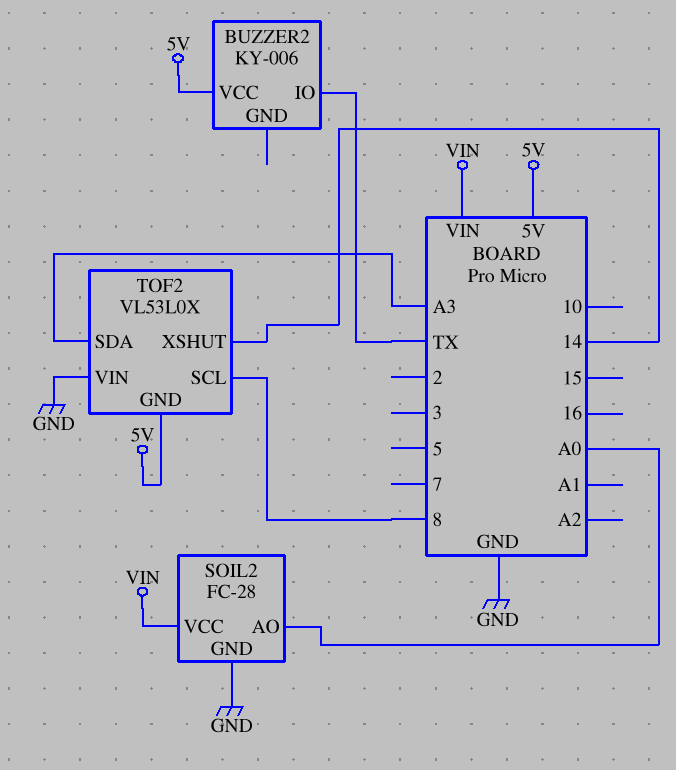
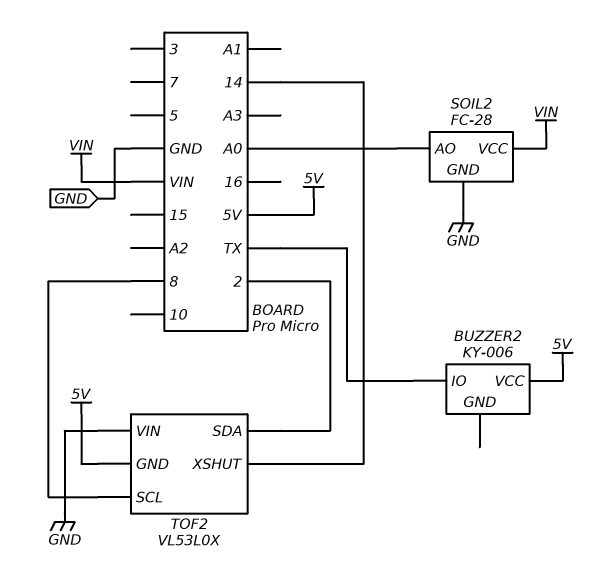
TOF2 pin SDA: A3 -> 2

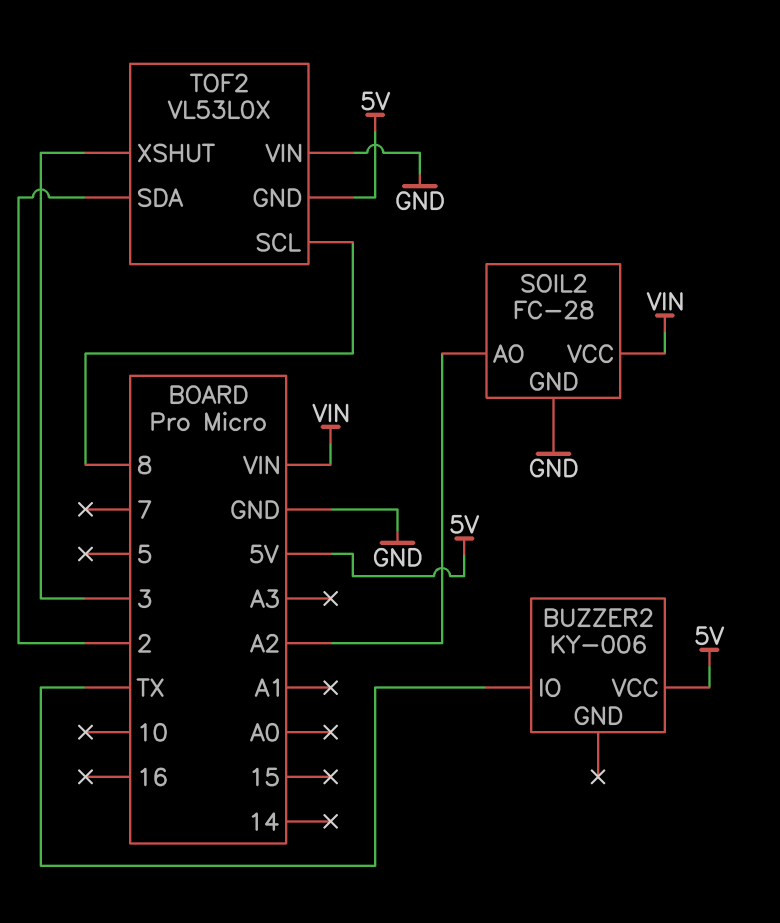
SOIL2 pin AO: A0 -> A2
TOF2 pin XSHUT: 14 -> 3

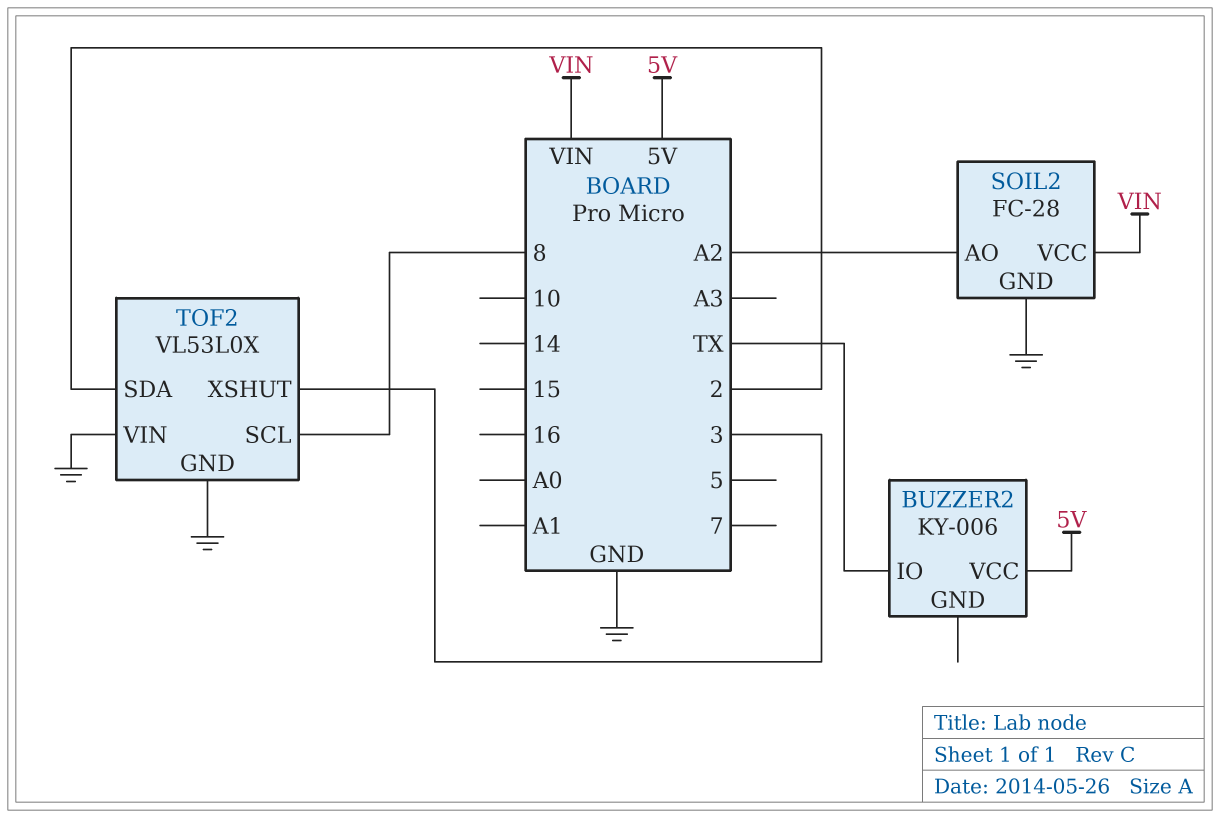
TOF2 pin GND: 5V -> GND

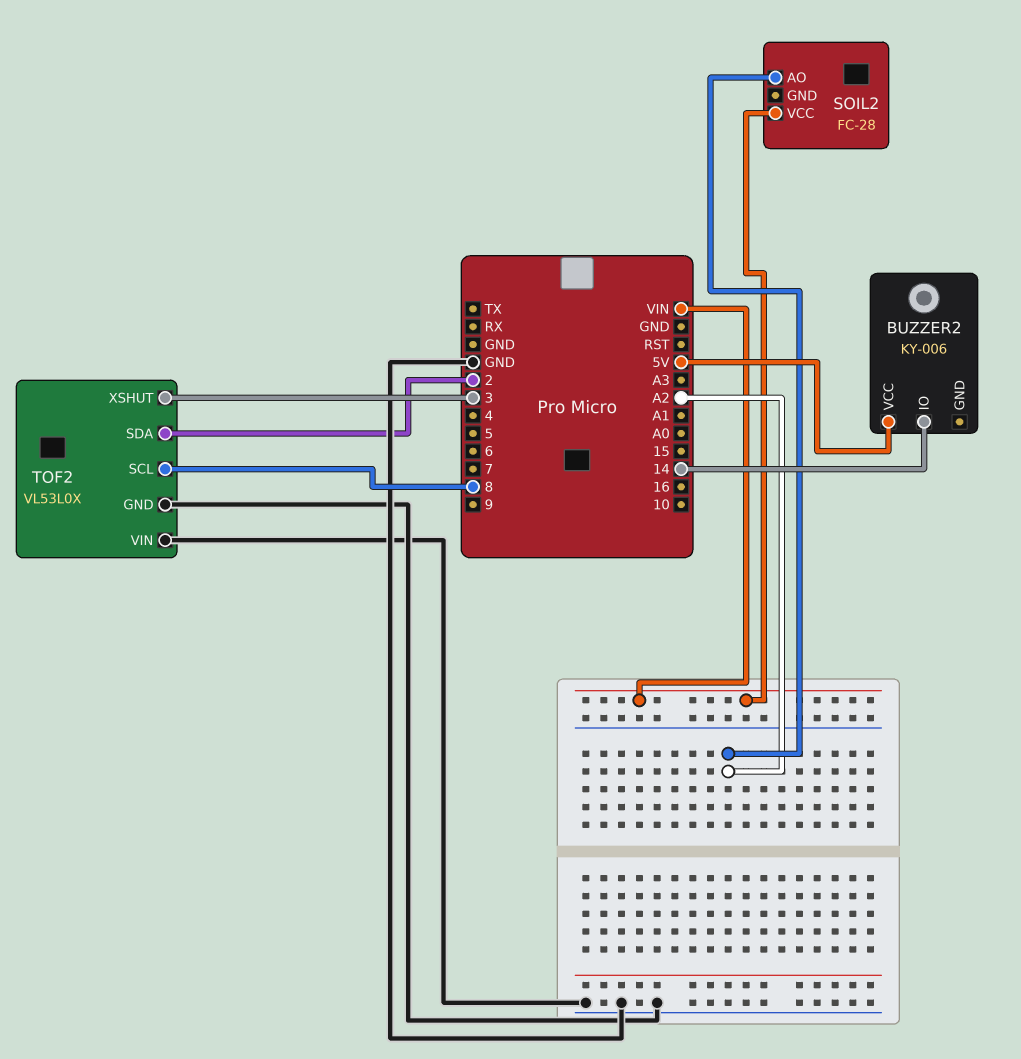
BUZZER2 pin IO: TX -> 14
SOIL2 pin GND: GND -> none

